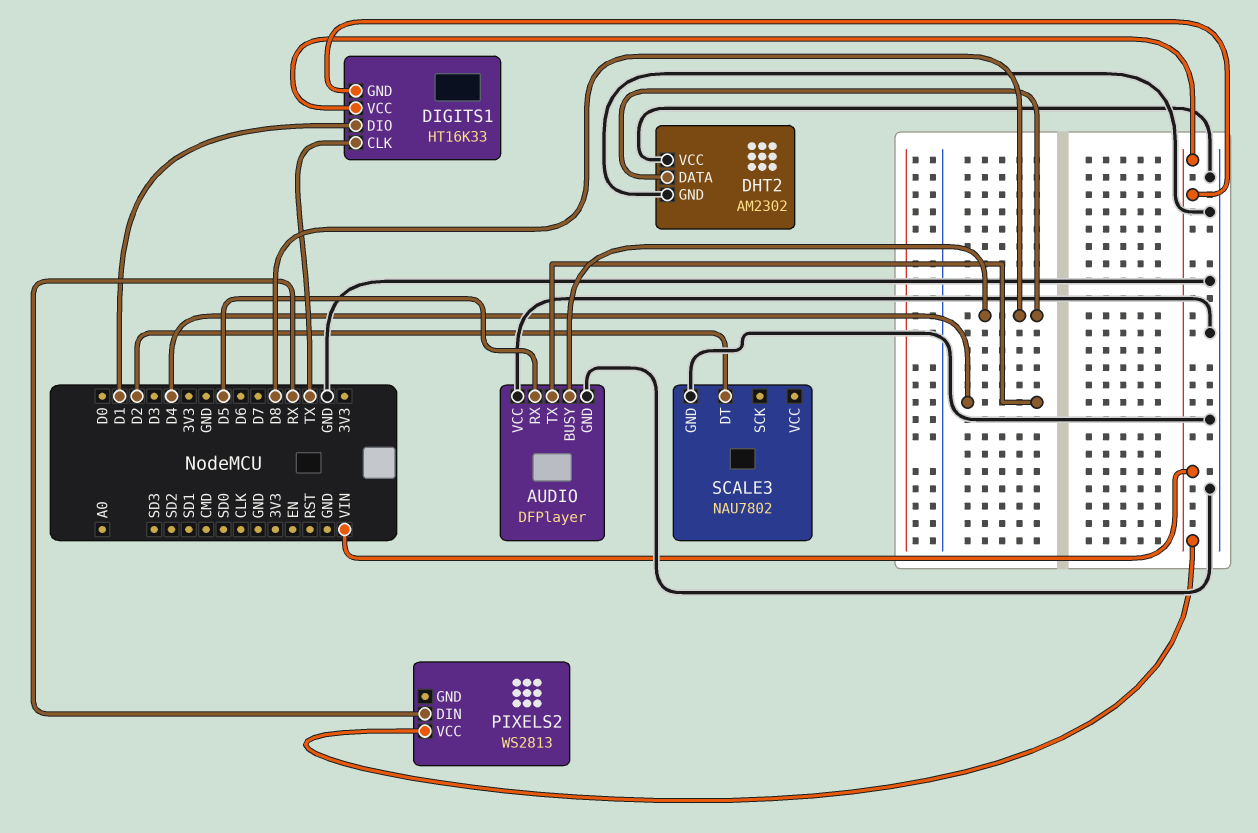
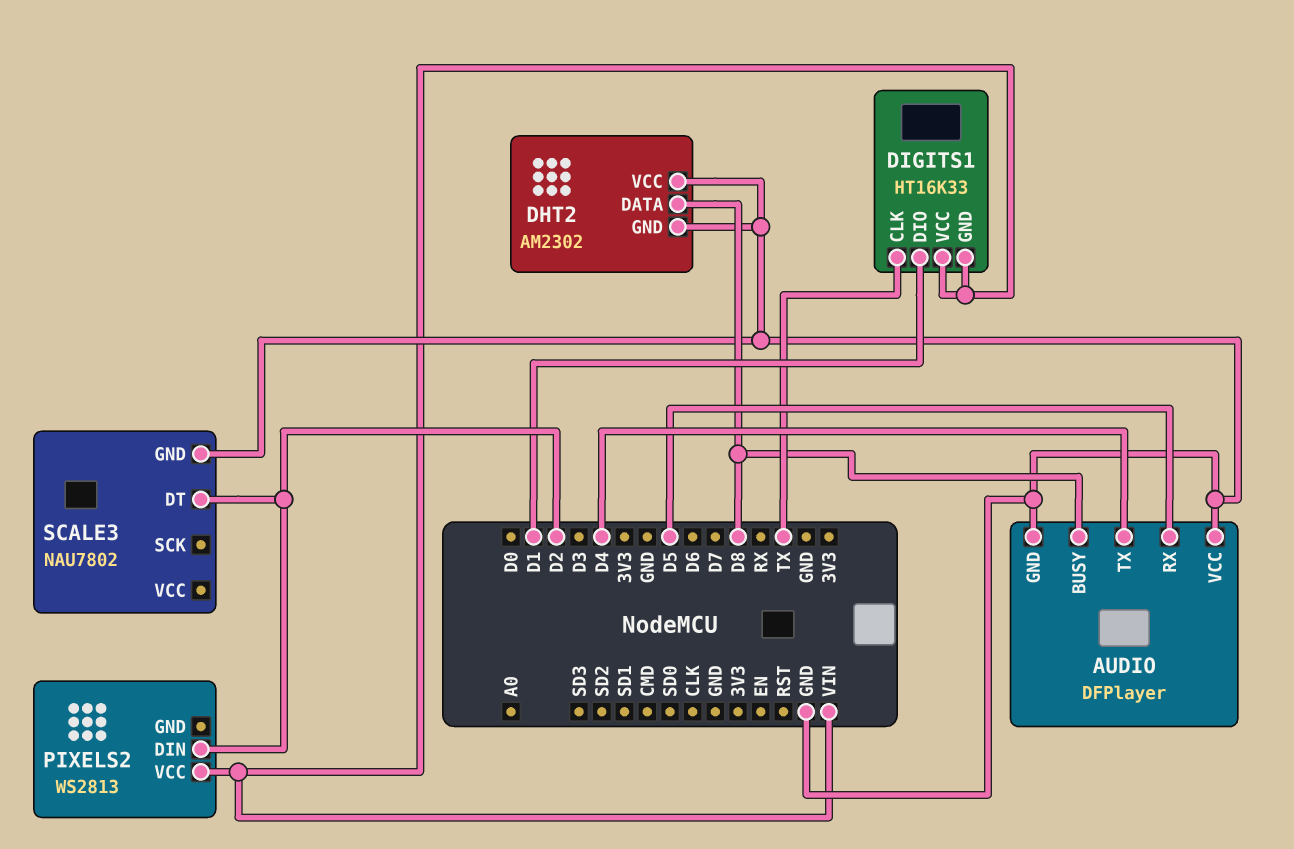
PIXELS2 pin DIN: RX -> D2

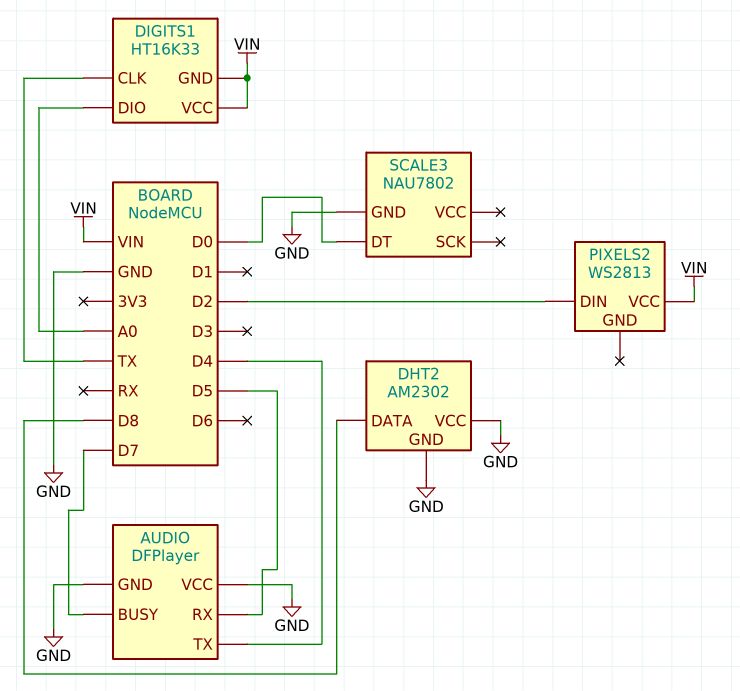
AUDIO pin BUSY: D8 -> D7
DIGITS1 pin DIO: D1 -> A0
SCALE3 pin DT: D2 -> D0

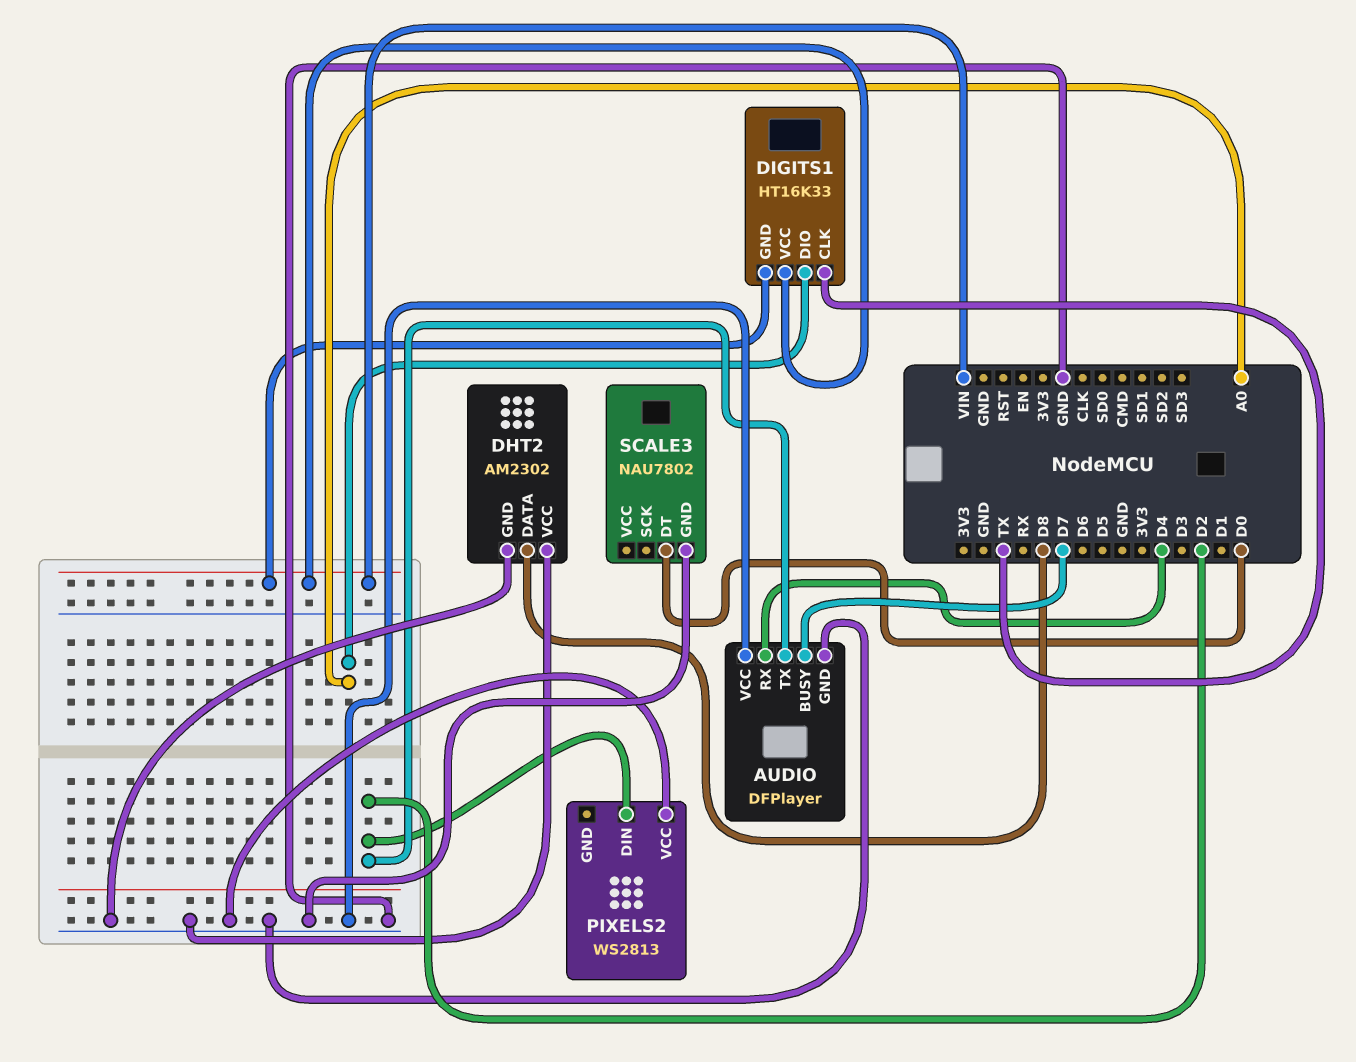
AUDIO pin RX: D5 -> D4
AUDIO pin TX: D4 -> D2
PIXELS2 pin VCC: VIN -> GND

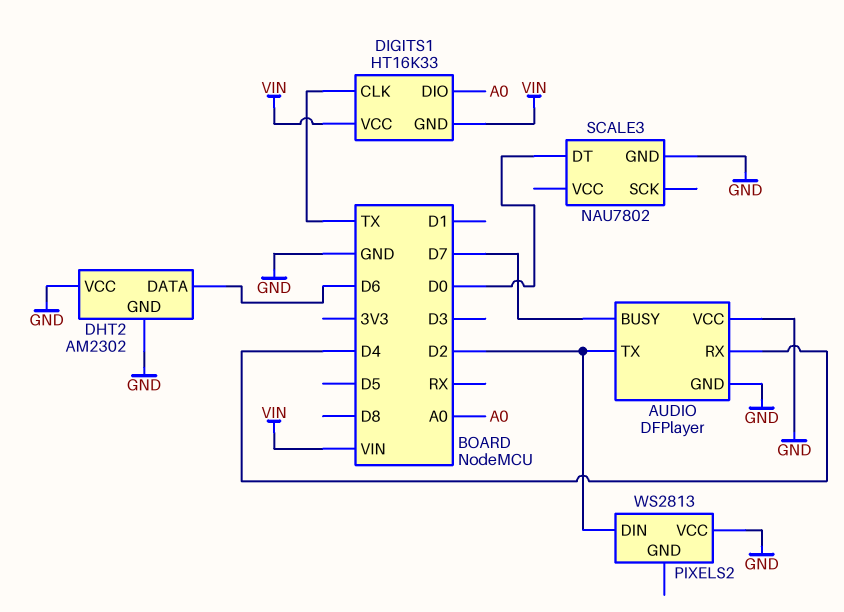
DHT2 pin DATA: D8 -> D6

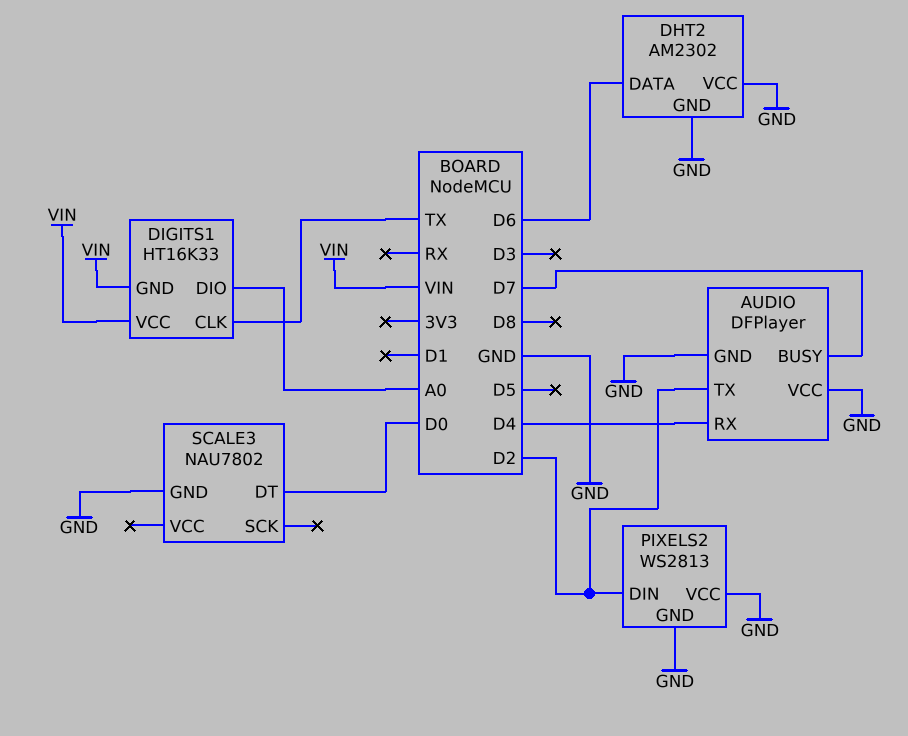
PIXELS2 pin GND: none -> GND

